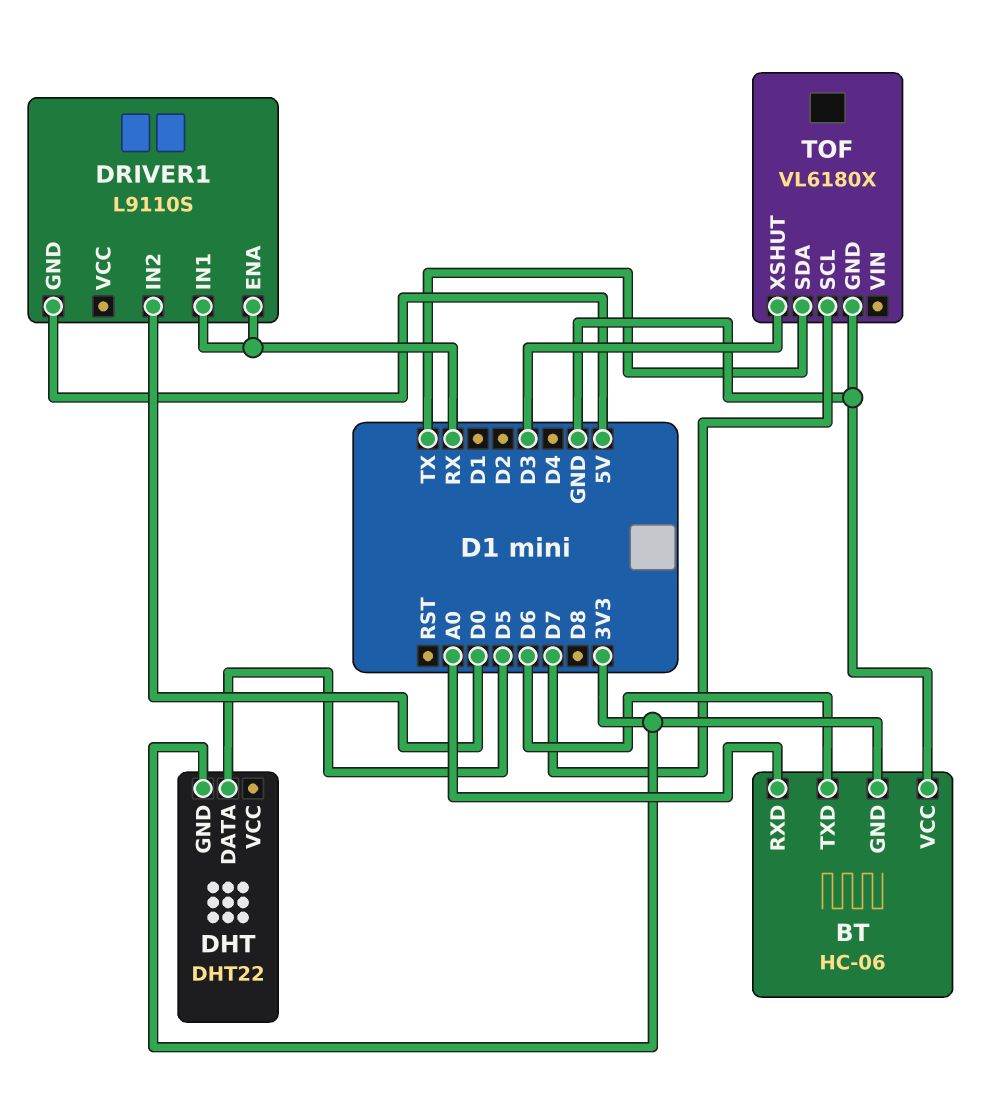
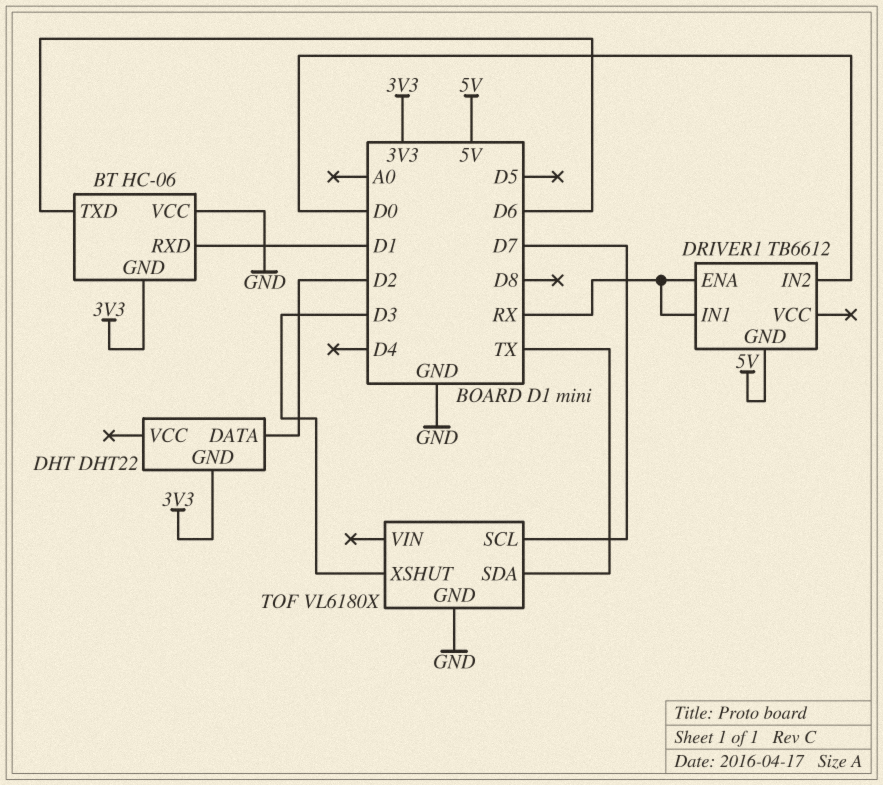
BT pin RXD: A0 -> D1
DHT pin DATA: D5 -> D2
DRIVER1: L9110S -> TB6612

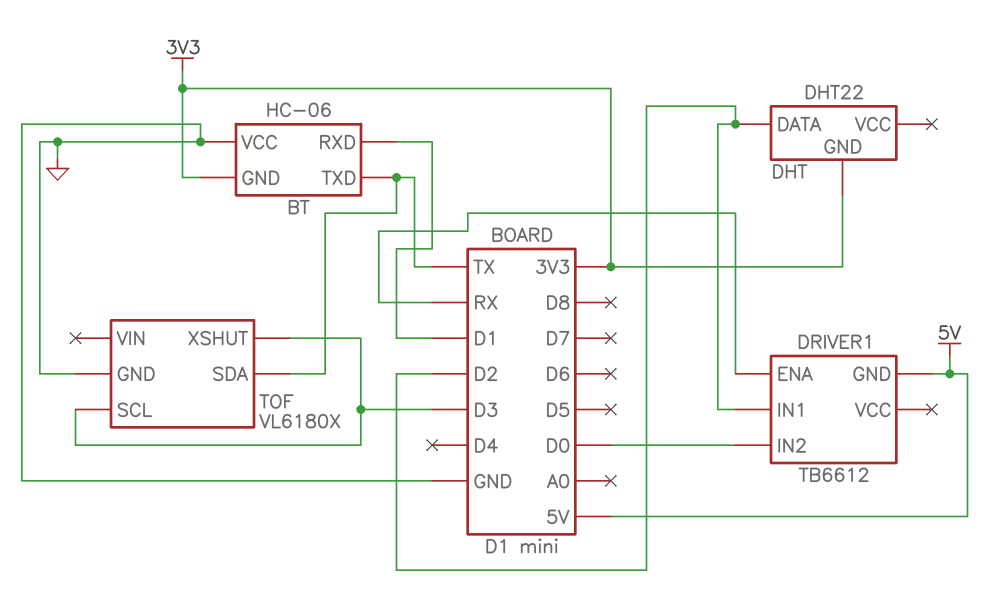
BT pin TXD: D6 -> TX
DRIVER1 pin IN1: RX -> D2
TOF pin SCL: D7 -> D3

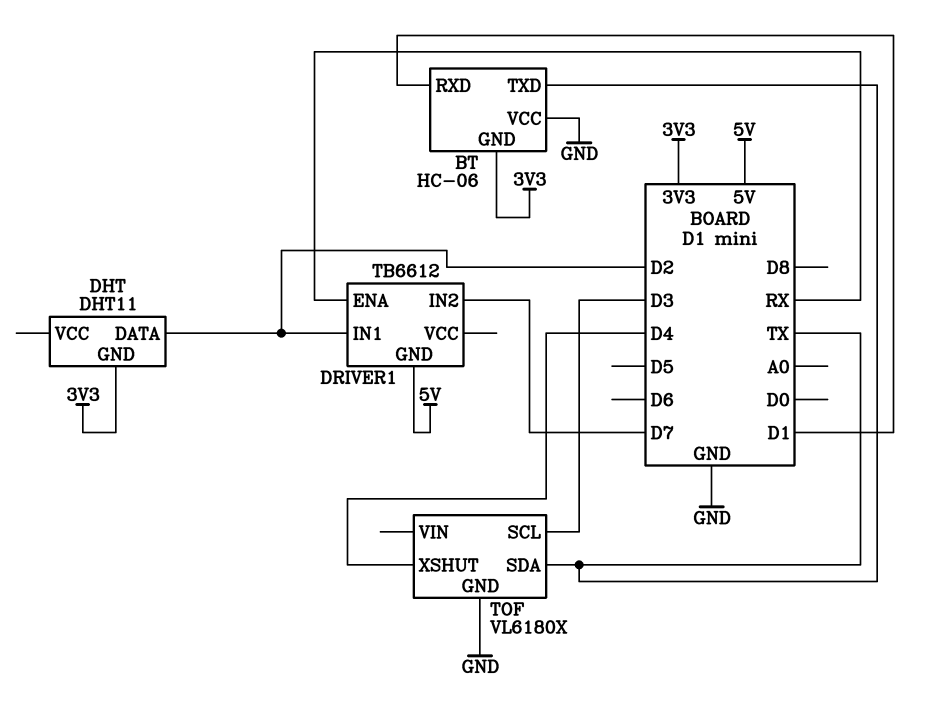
DHT: DHT22 -> DHT11
DRIVER1 pin IN2: D0 -> D7
TOF pin XSHUT: D3 -> D4

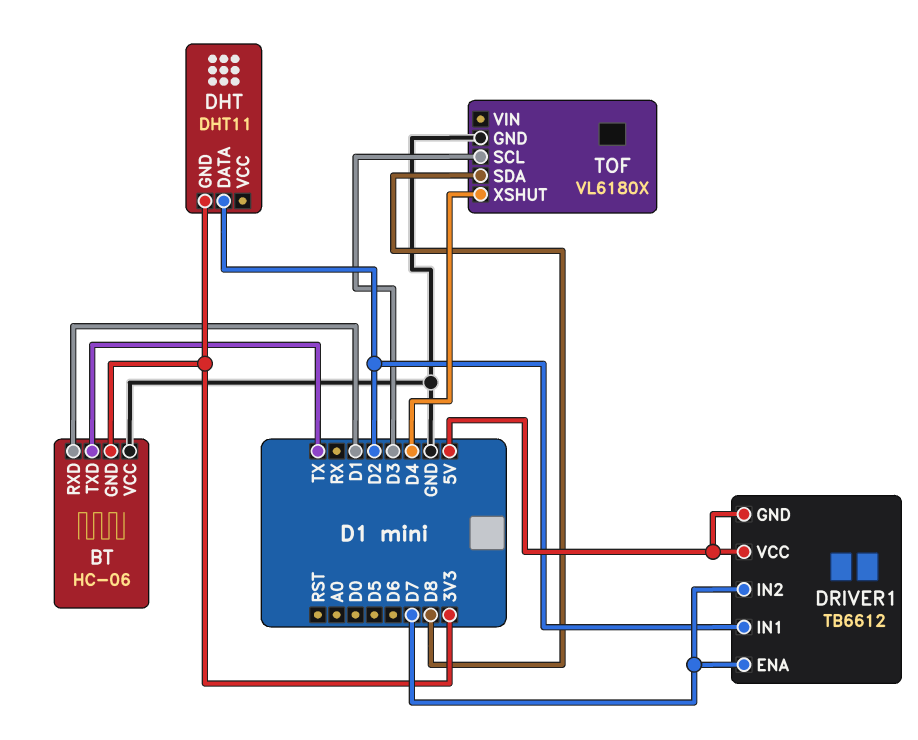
DRIVER1 pin ENA: RX -> D7
DRIVER1 pin VCC: none -> 5V
TOF pin SDA: TX -> D8

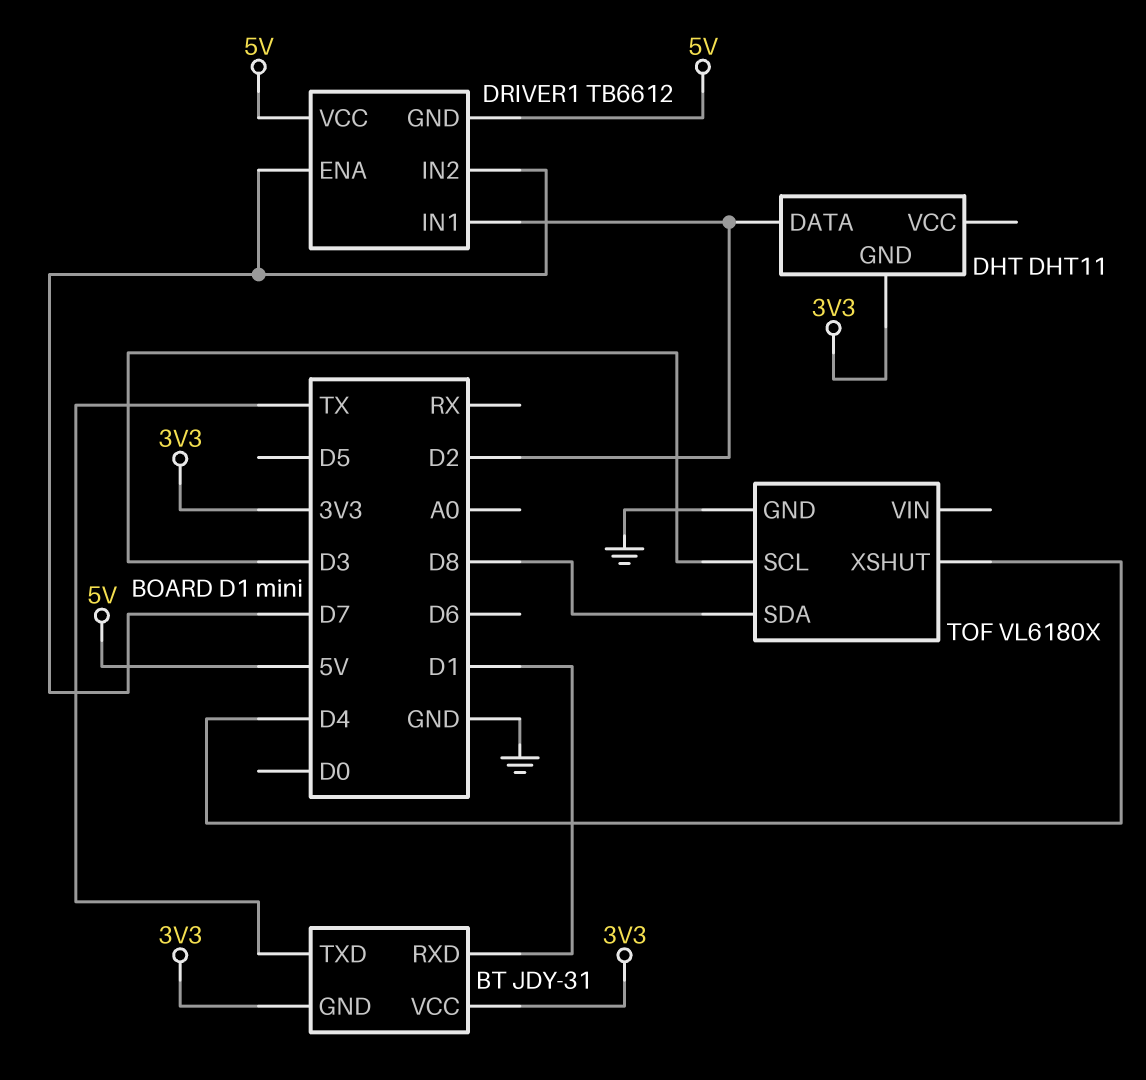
BT: HC-06 -> JDY-31
BT pin VCC: GND -> 3V3

